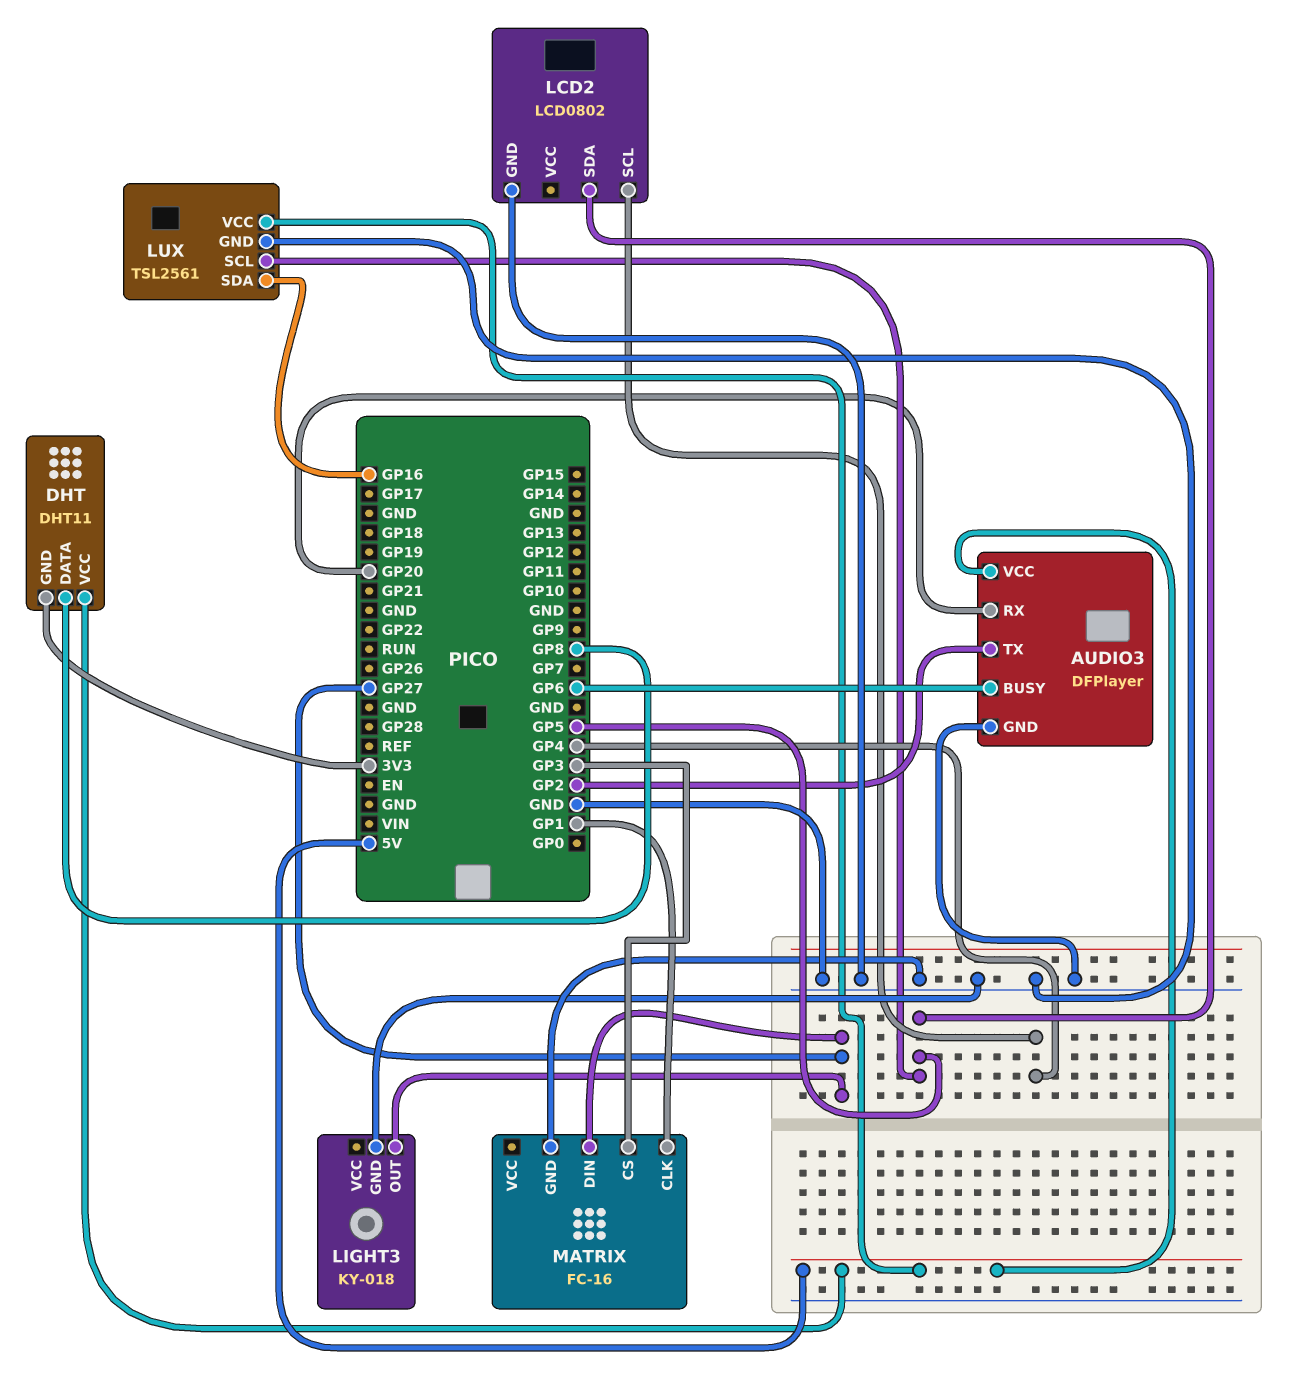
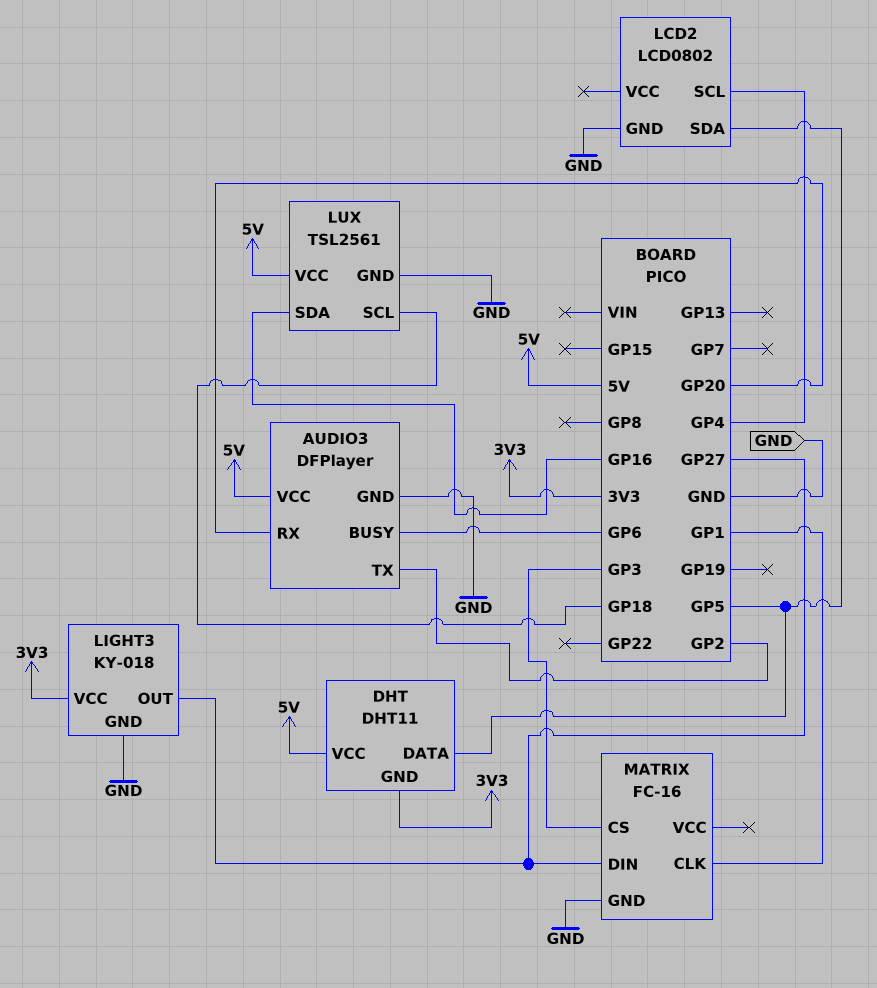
DHT pin DATA: GP8 -> GP5
LIGHT3 pin VCC: none -> 3V3
LUX pin SCL: GP5 -> GP18

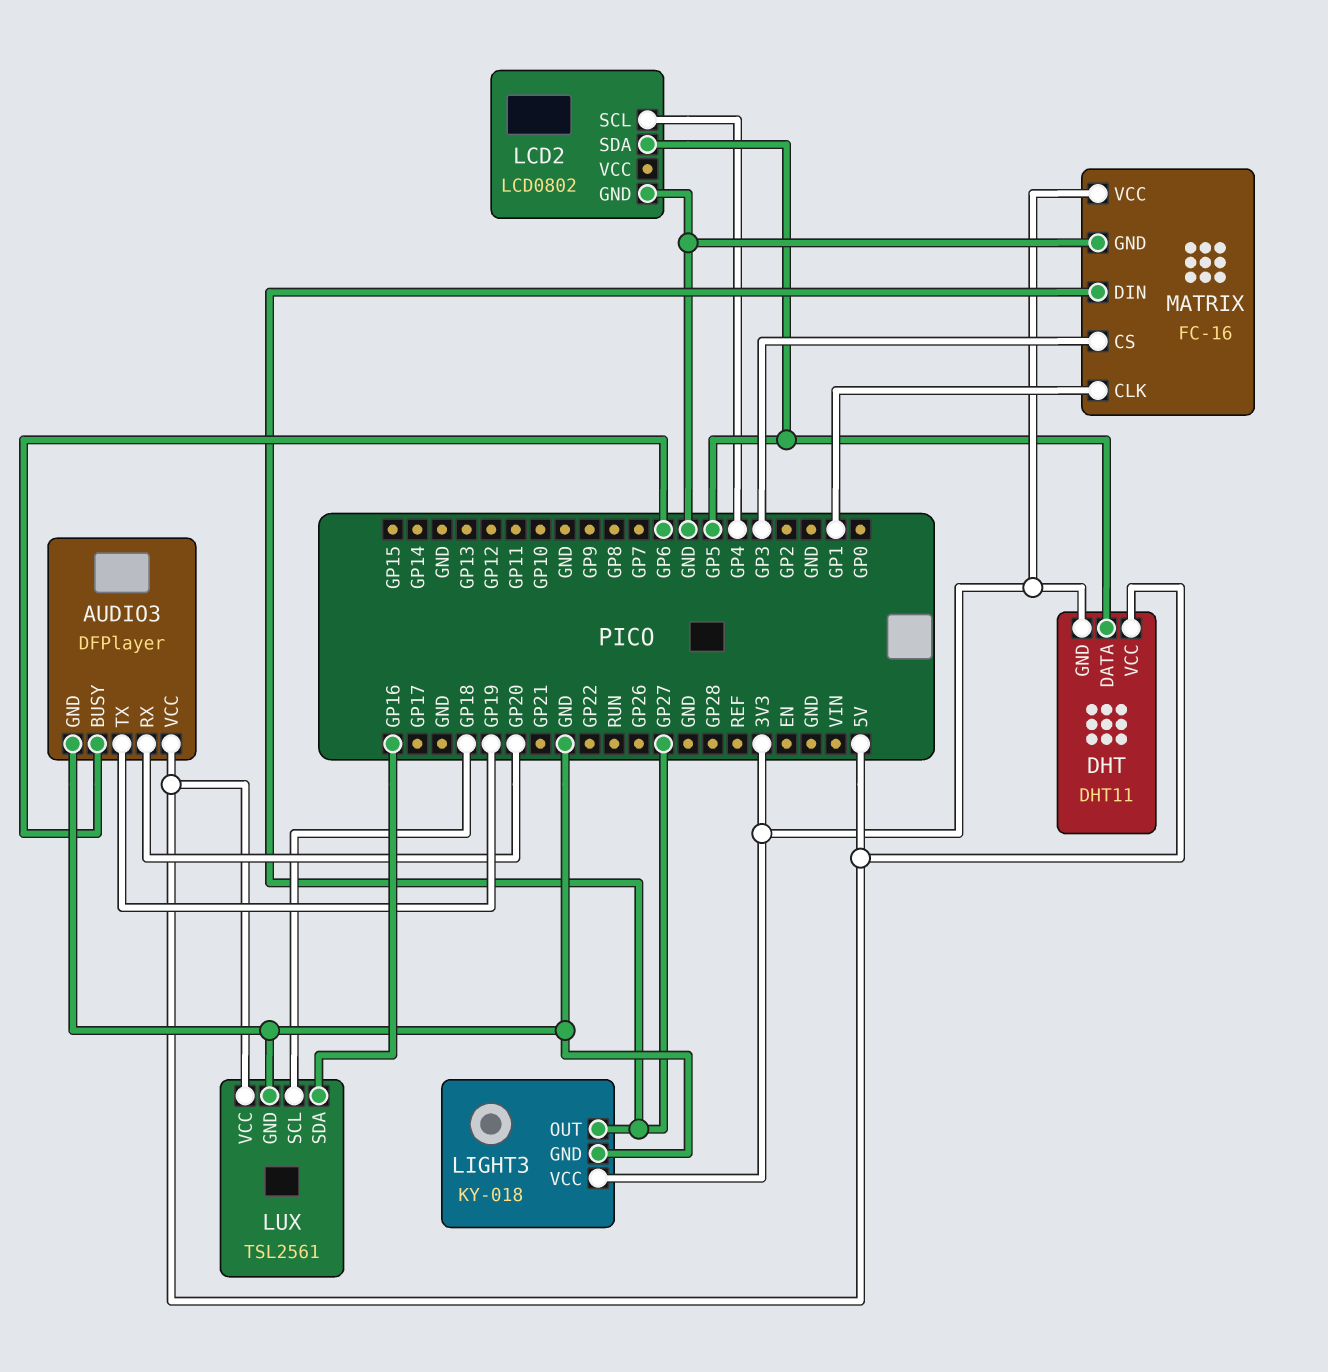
AUDIO3 pin TX: GP2 -> GP19
MATRIX pin VCC: none -> 3V3

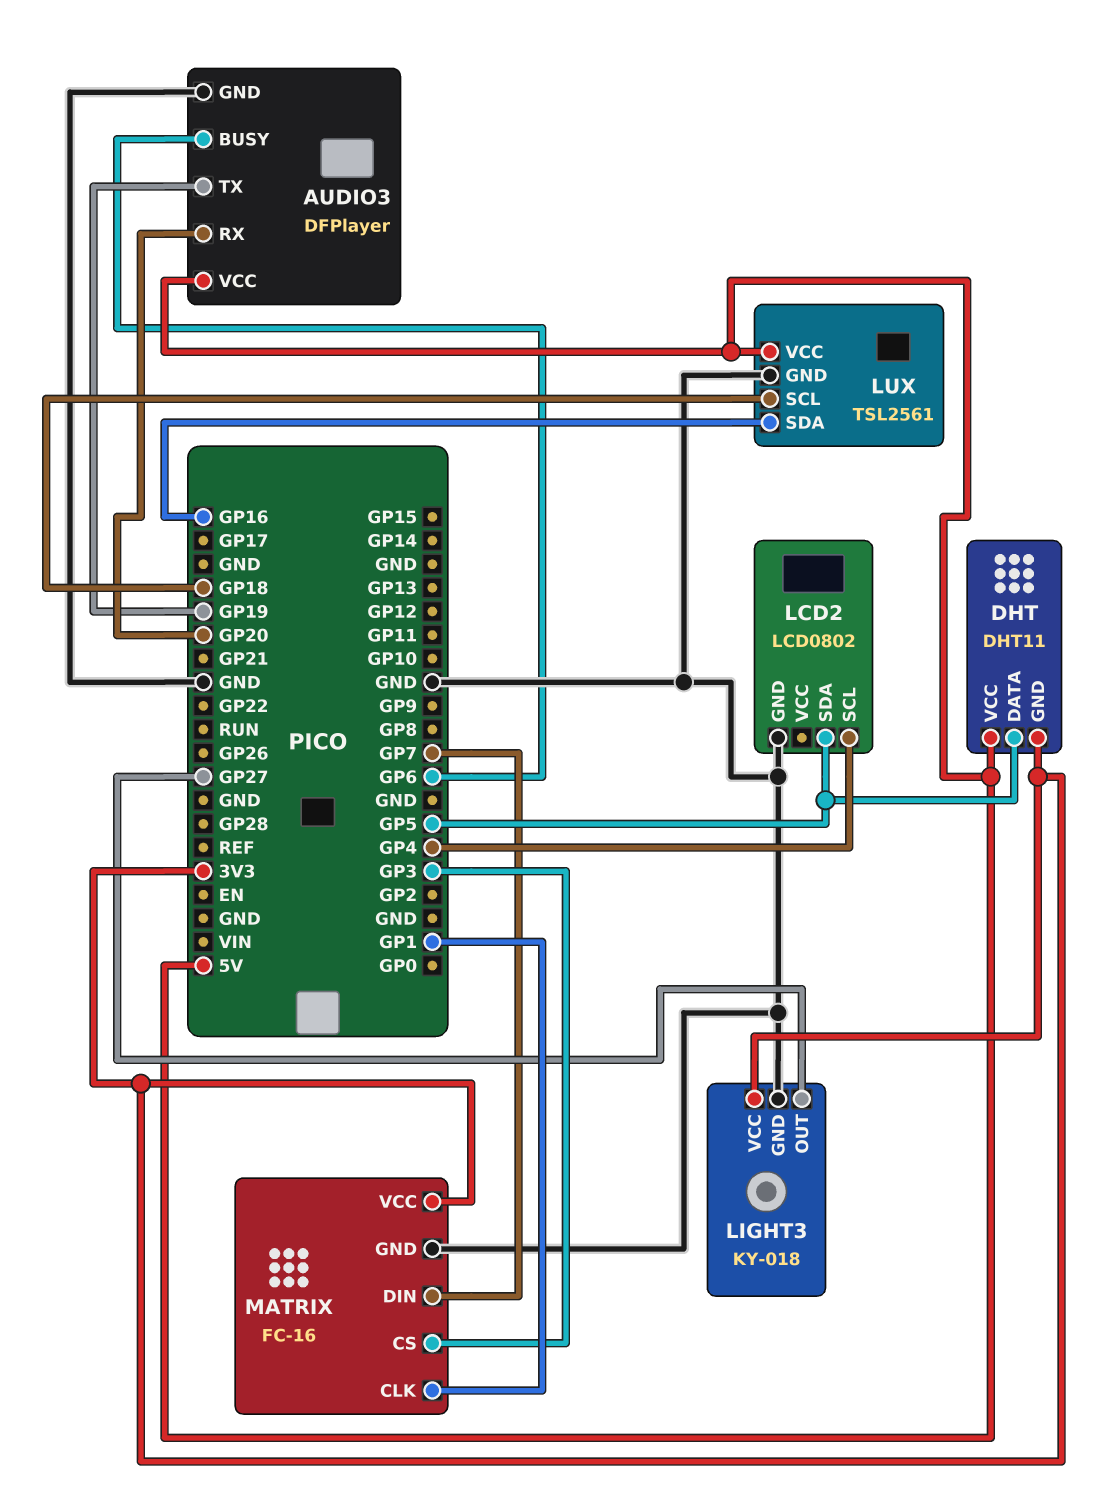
MATRIX pin DIN: GP27 -> GP7

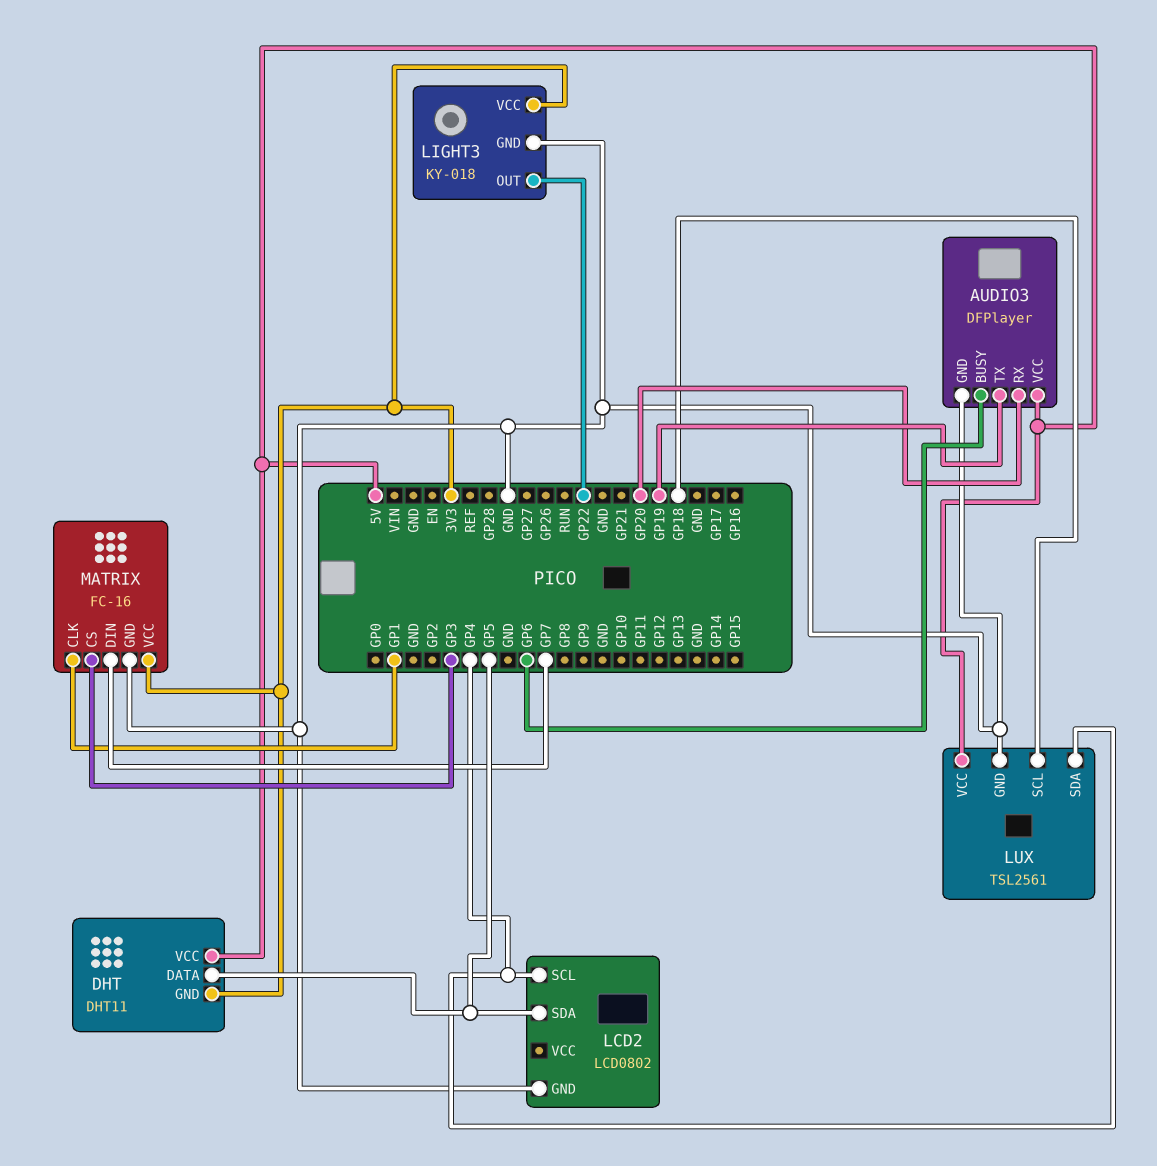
LIGHT3 pin OUT: GP27 -> GP22
LUX pin SDA: GP16 -> GP4

